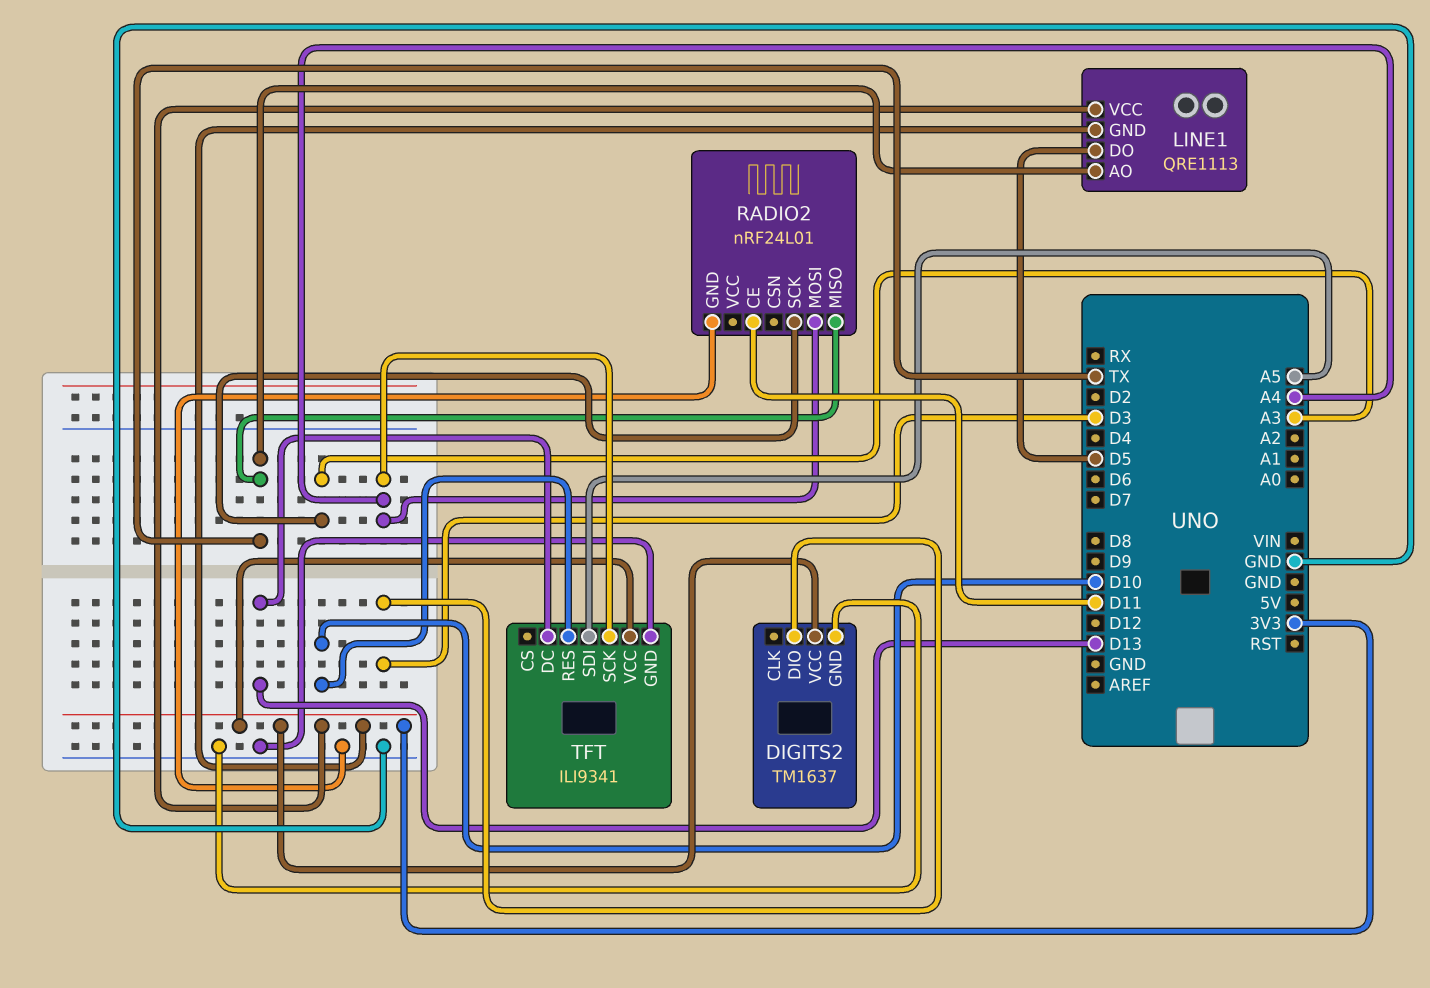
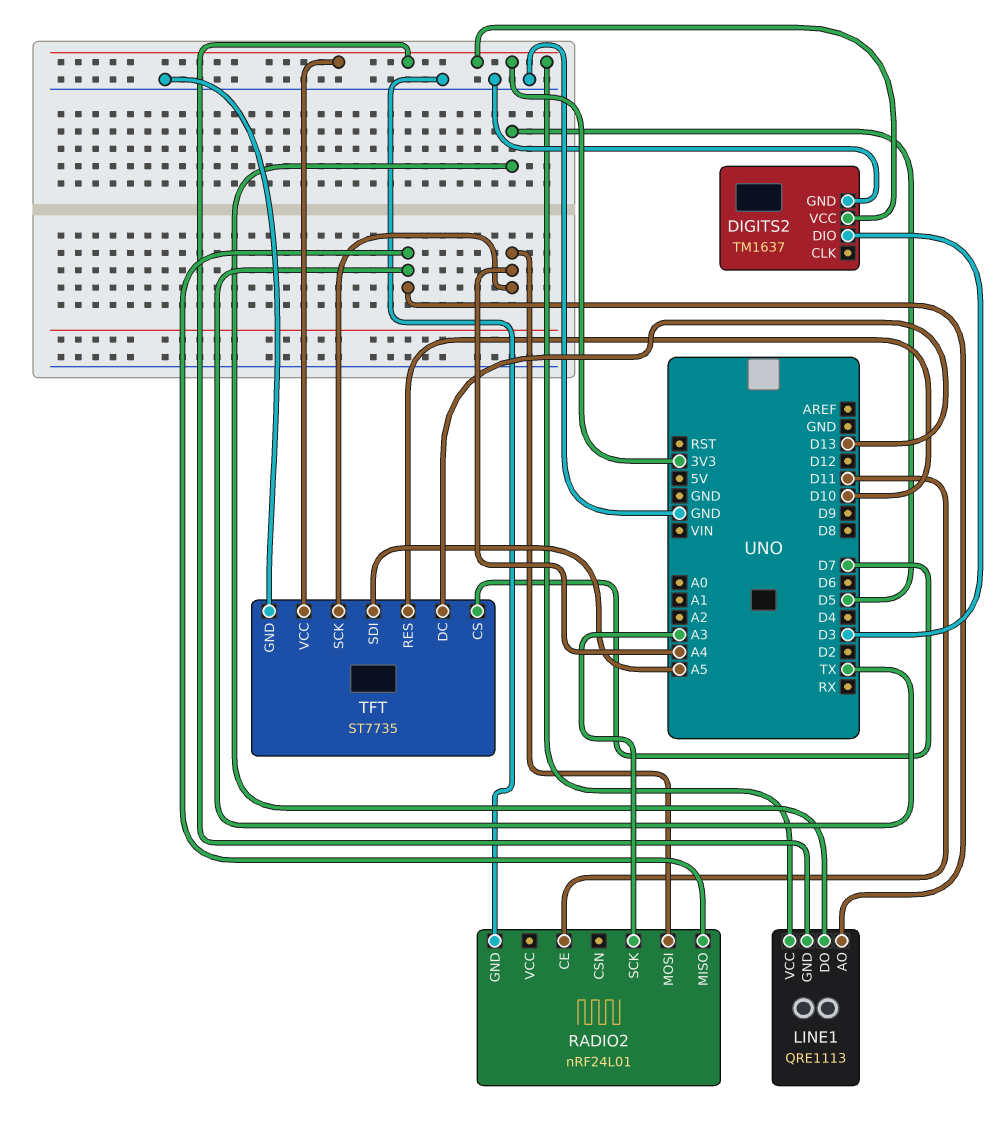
TFT: ILI9341 -> ST7735
TFT pin CS: none -> D7

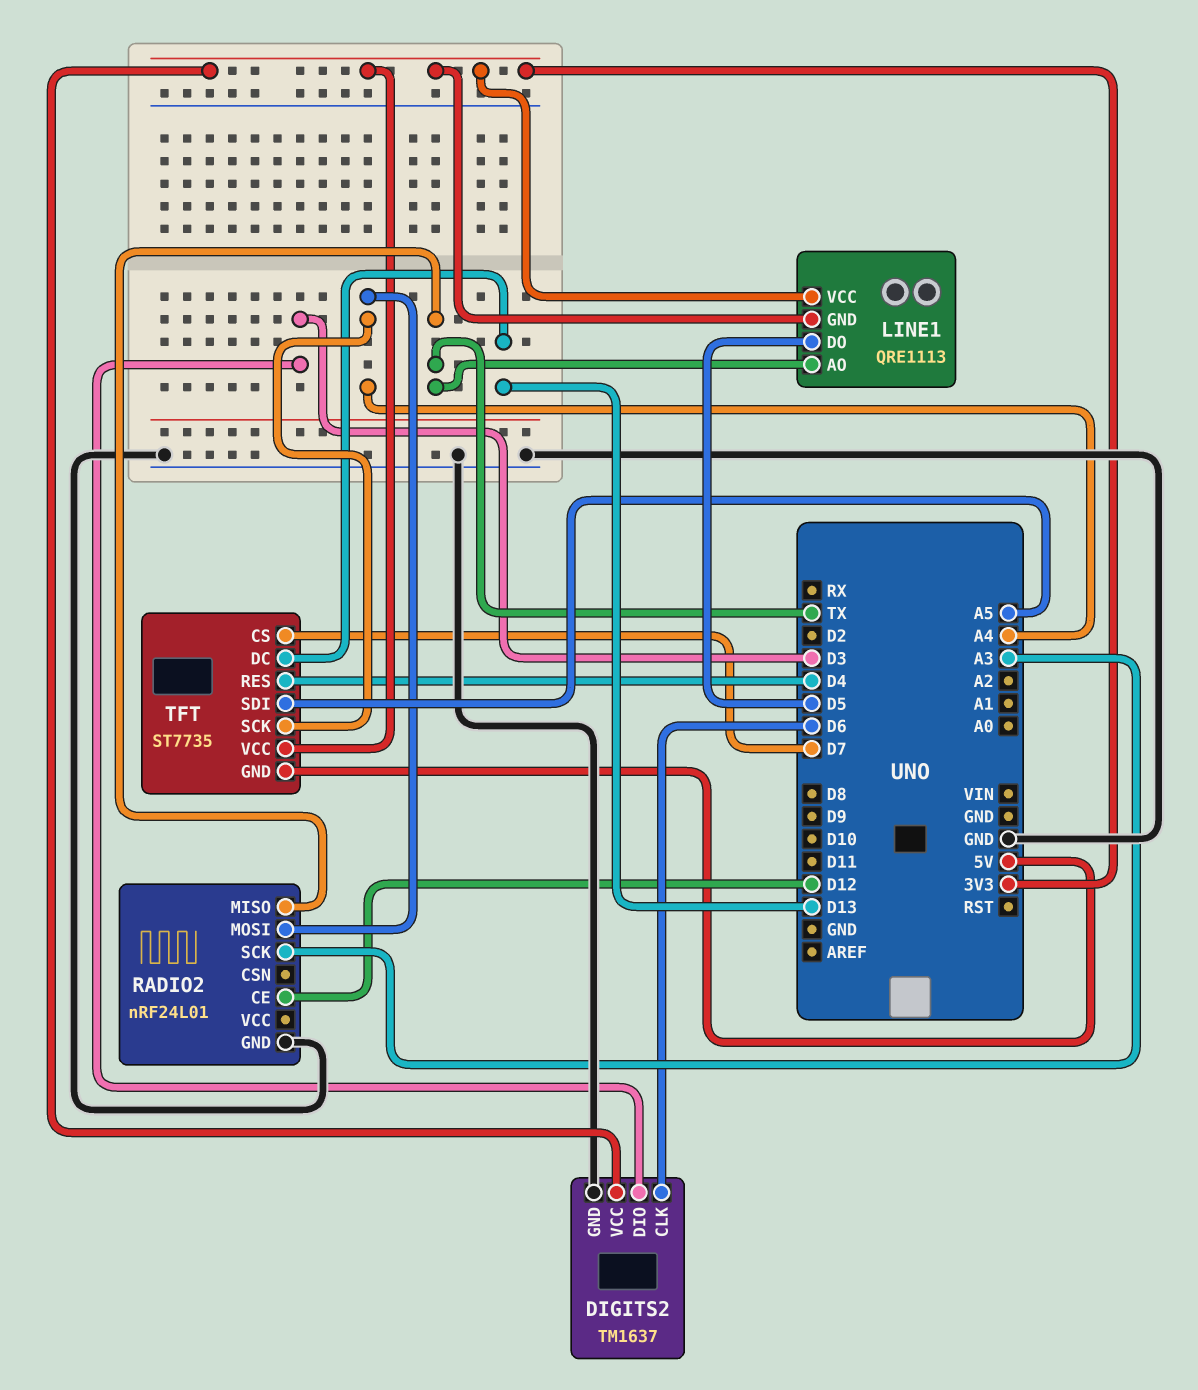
DIGITS2 pin CLK: none -> D6
RADIO2 pin CE: D11 -> D12
TFT pin GND: GND -> 5V
TFT pin RES: D10 -> D4

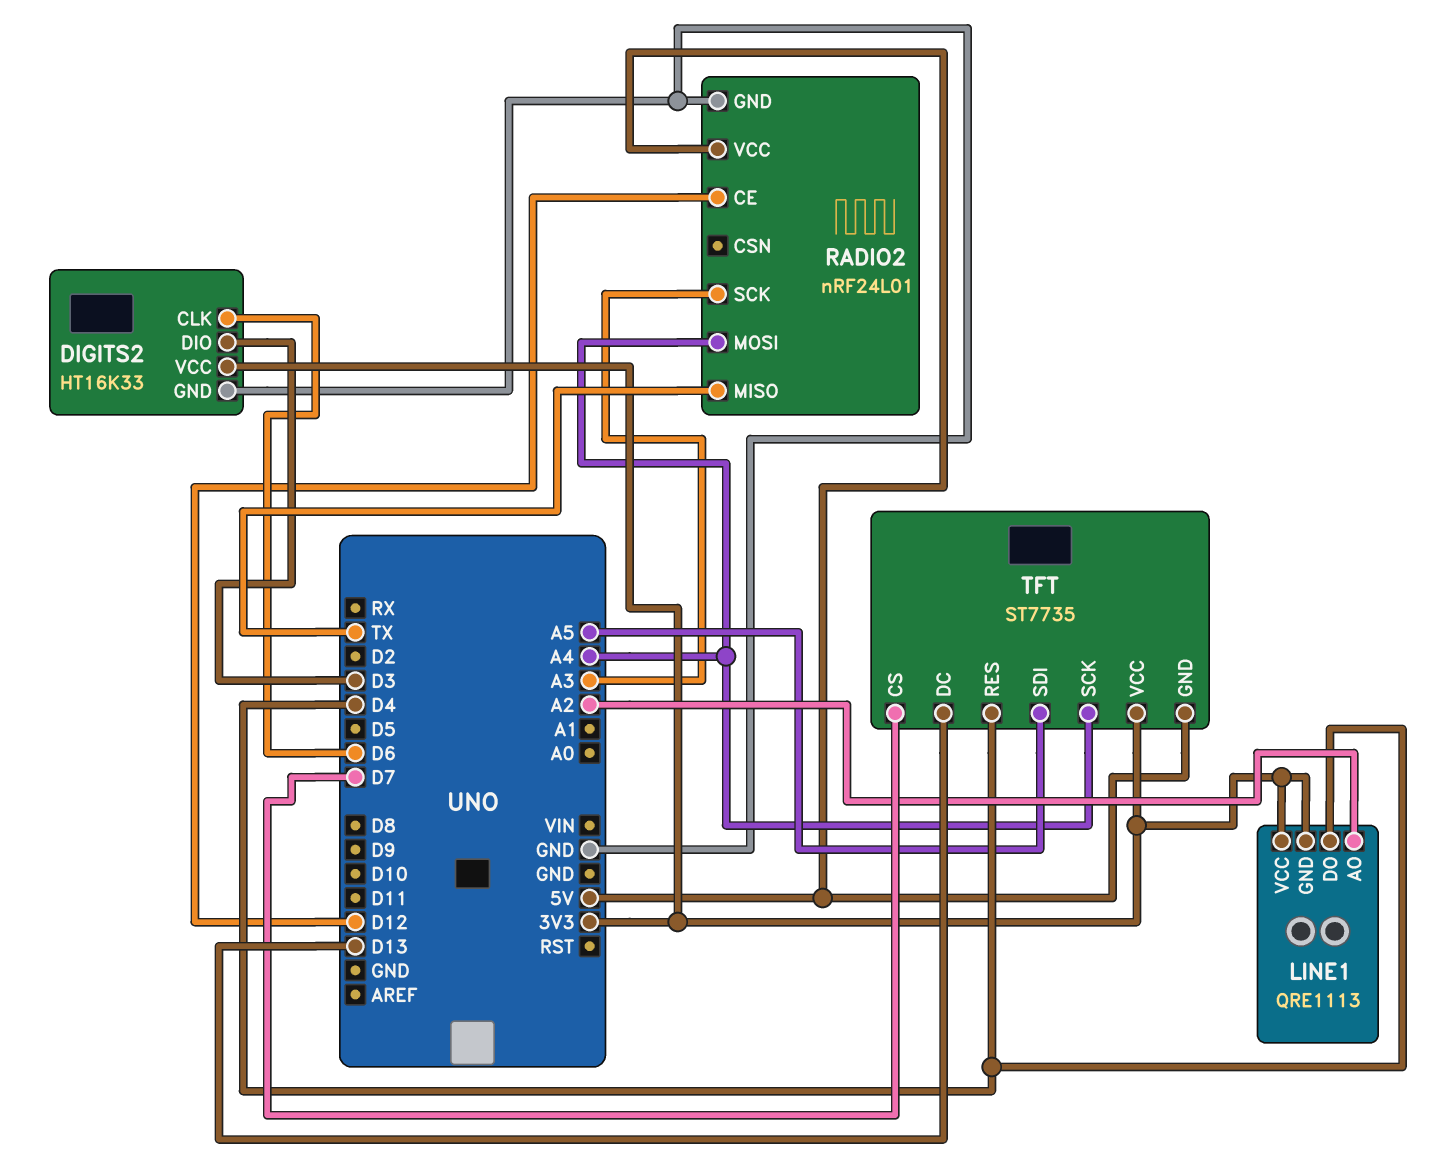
DIGITS2: TM1637 -> HT16K33
LINE1 pin AO: TX -> A2
LINE1 pin DO: D5 -> D4
RADIO2 pin VCC: none -> 5V

